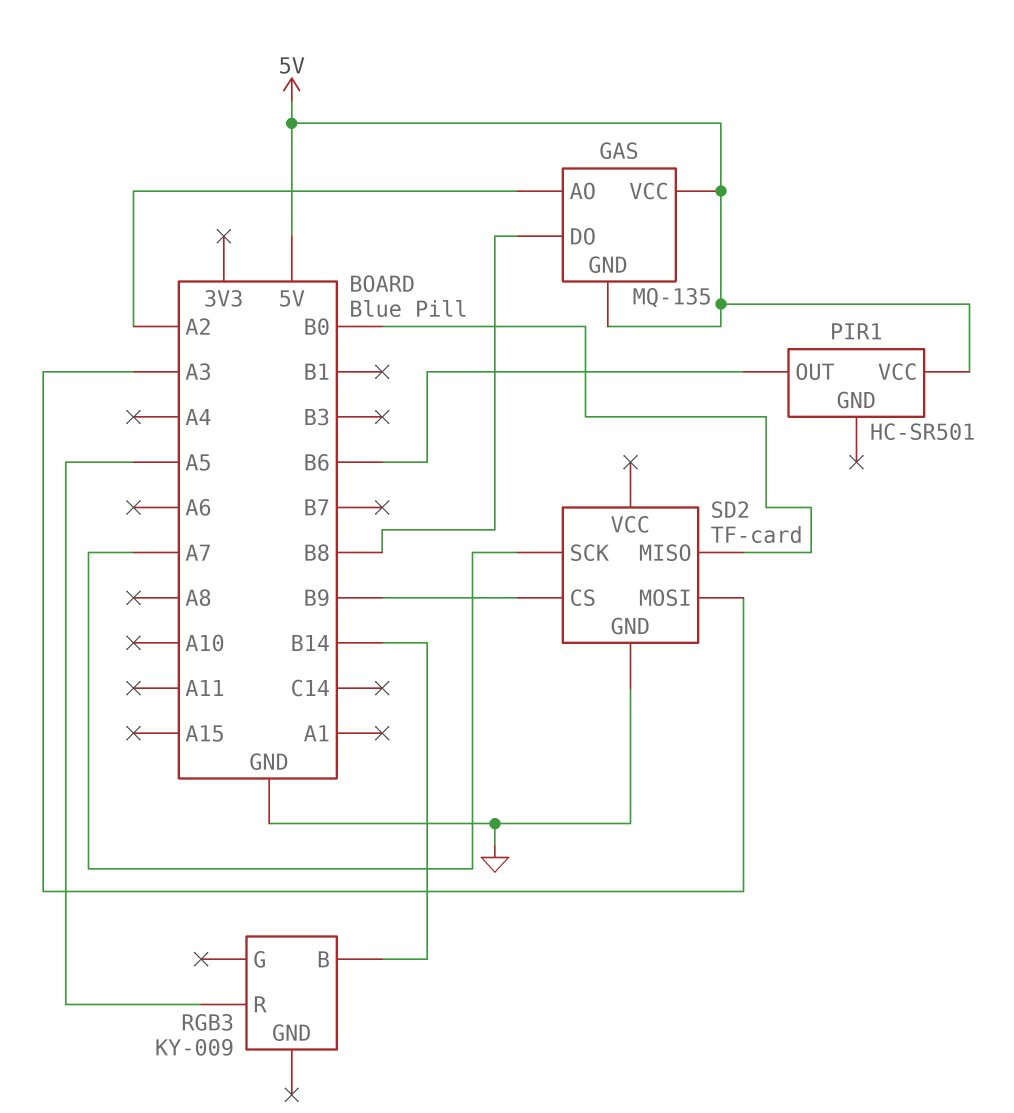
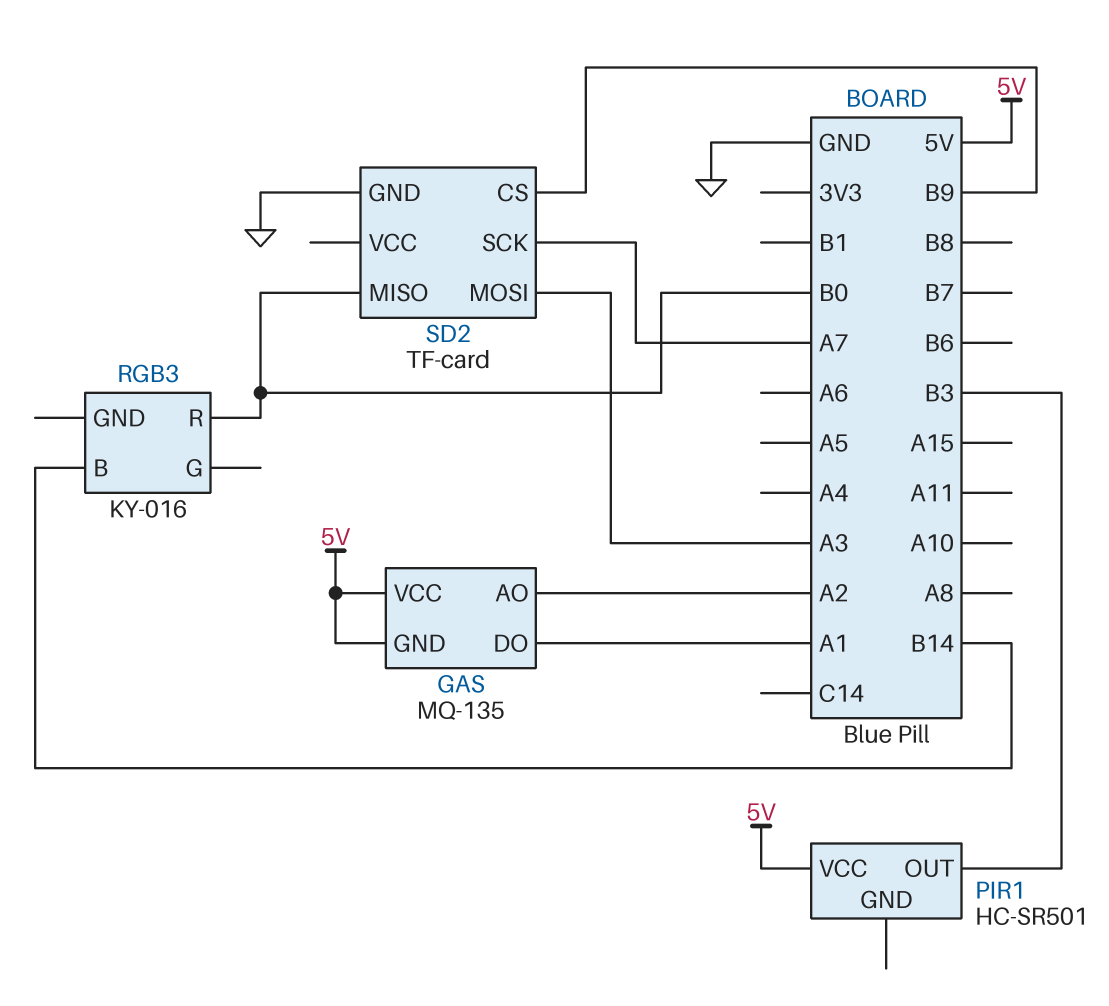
GAS pin DO: B8 -> A1
PIR1 pin OUT: B6 -> B3
RGB3: KY-009 -> KY-016
RGB3 pin R: A5 -> B0

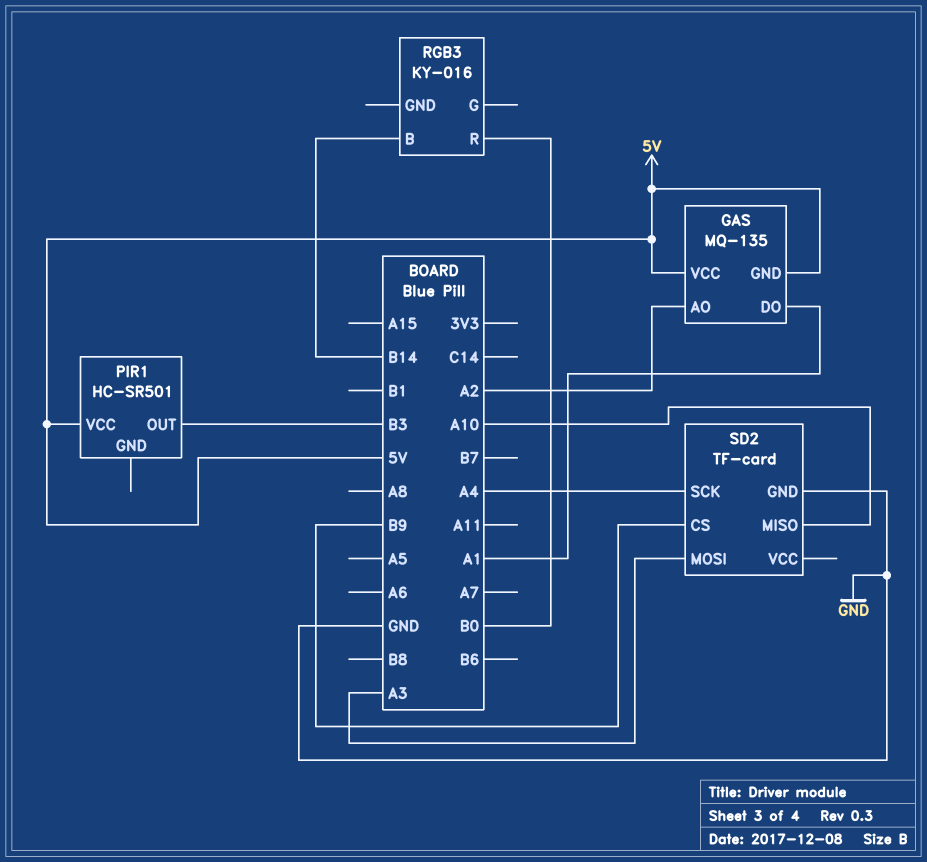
SD2 pin MISO: B0 -> A10
SD2 pin SCK: A7 -> A4

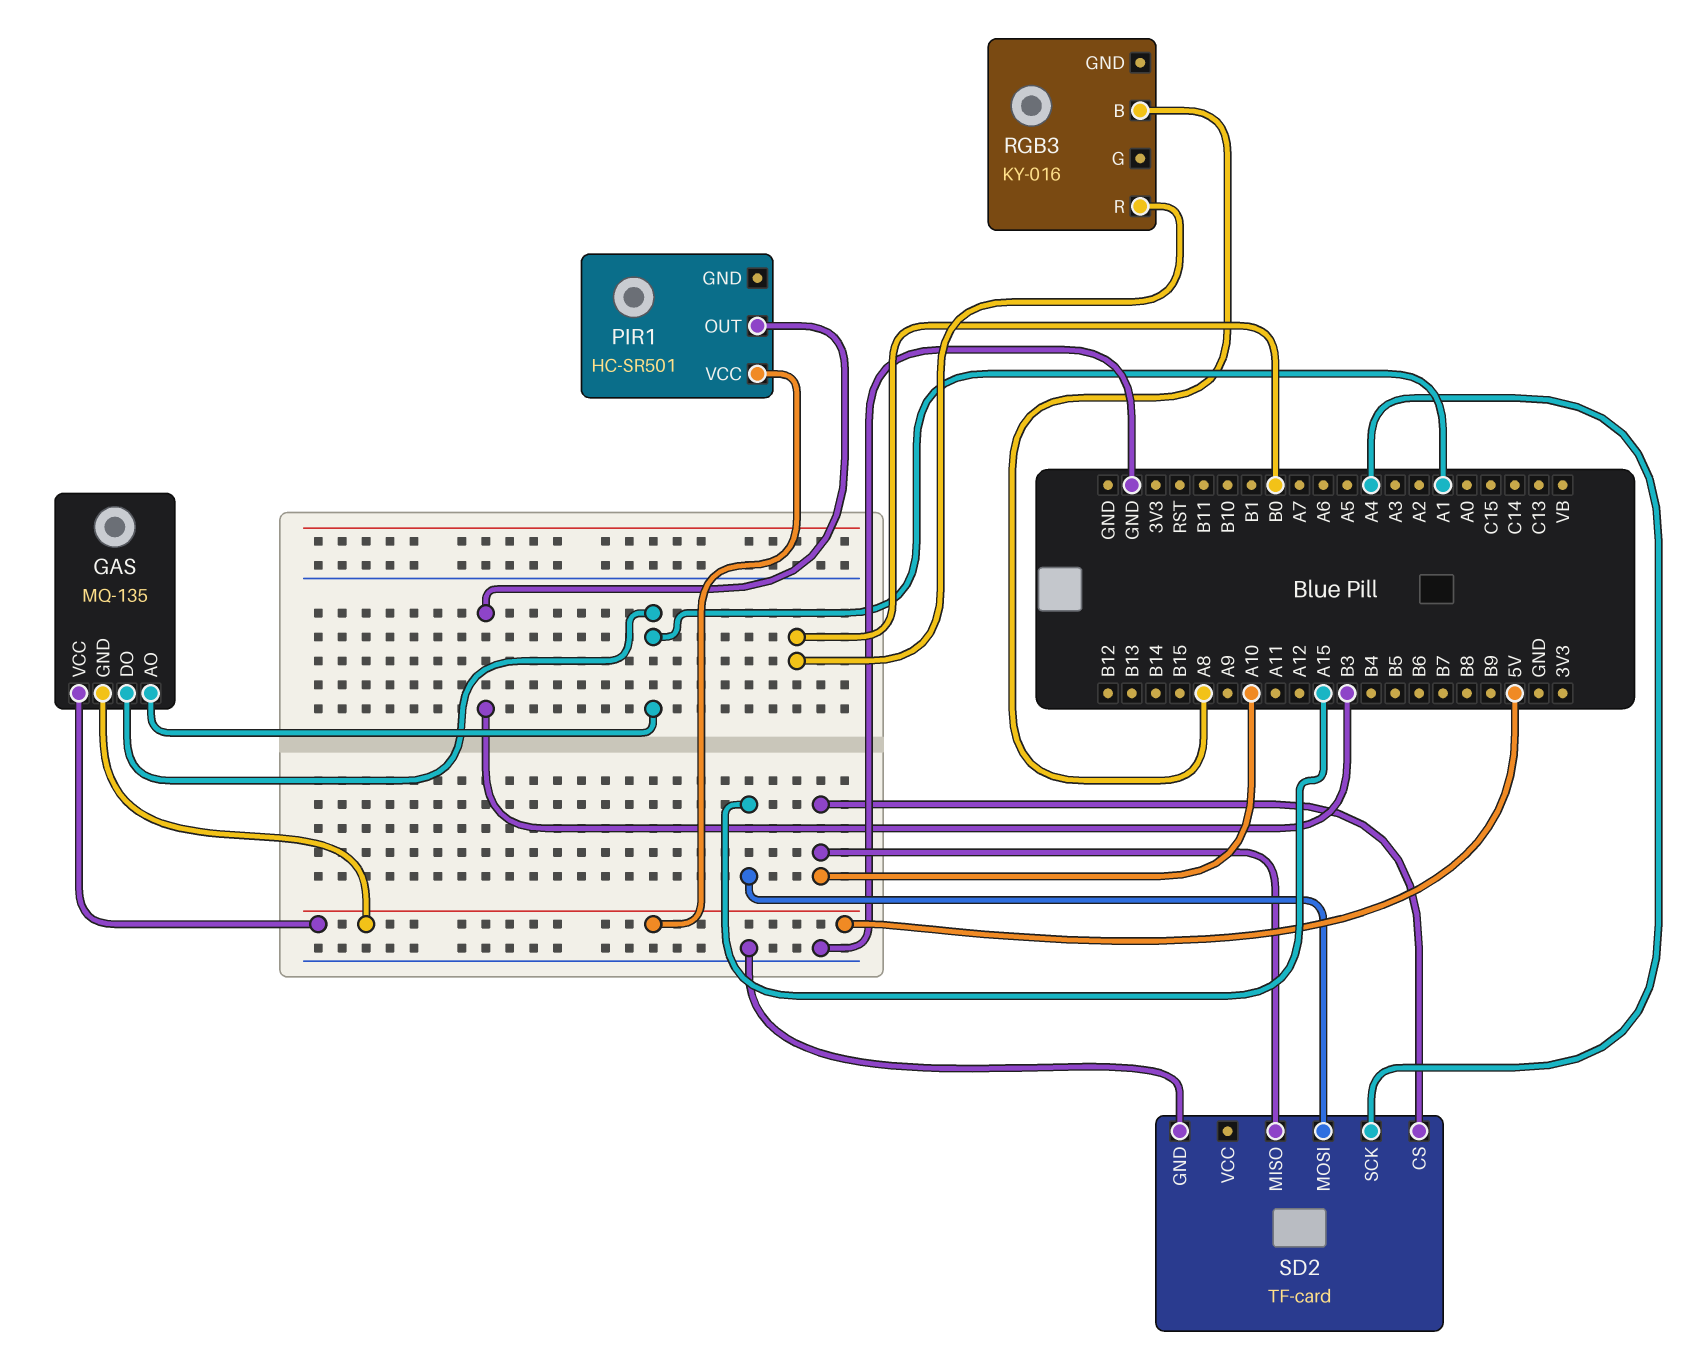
GAS pin AO: A2 -> A1
RGB3 pin B: B14 -> A8
SD2 pin CS: B9 -> A10
SD2 pin MOSI: A3 -> A15

